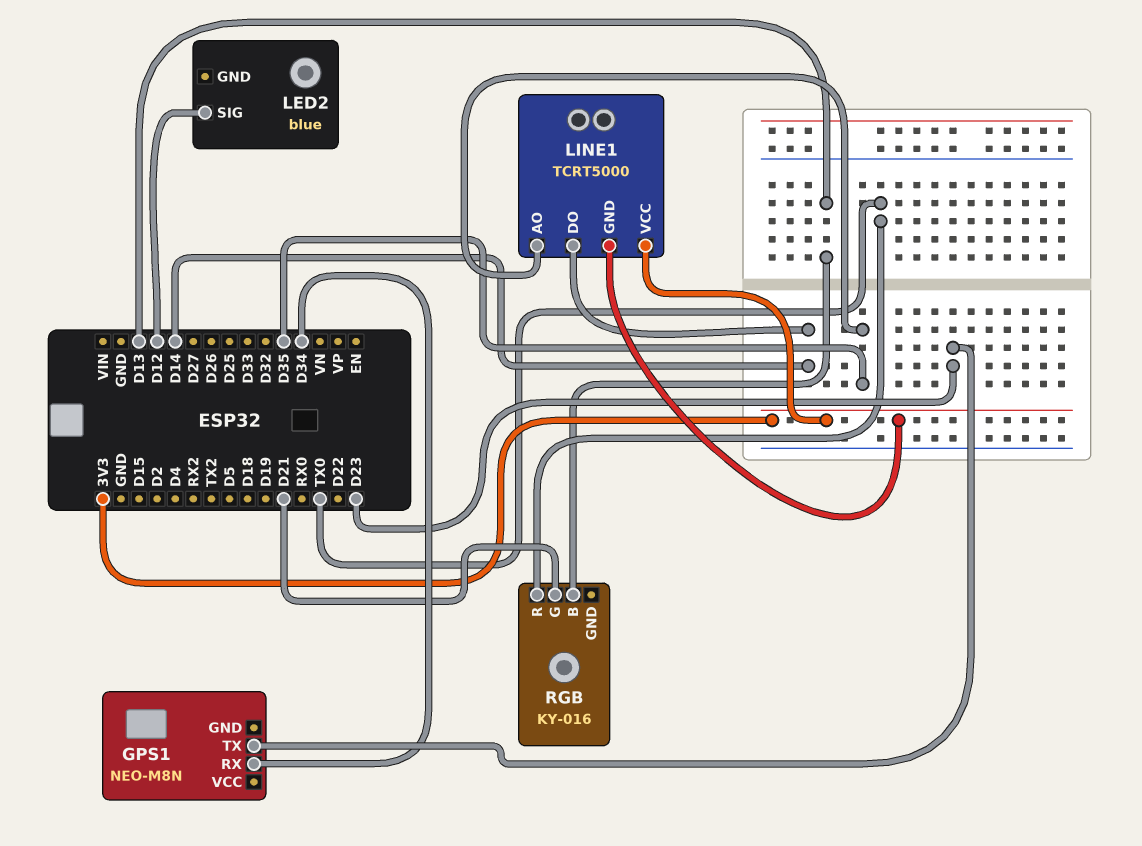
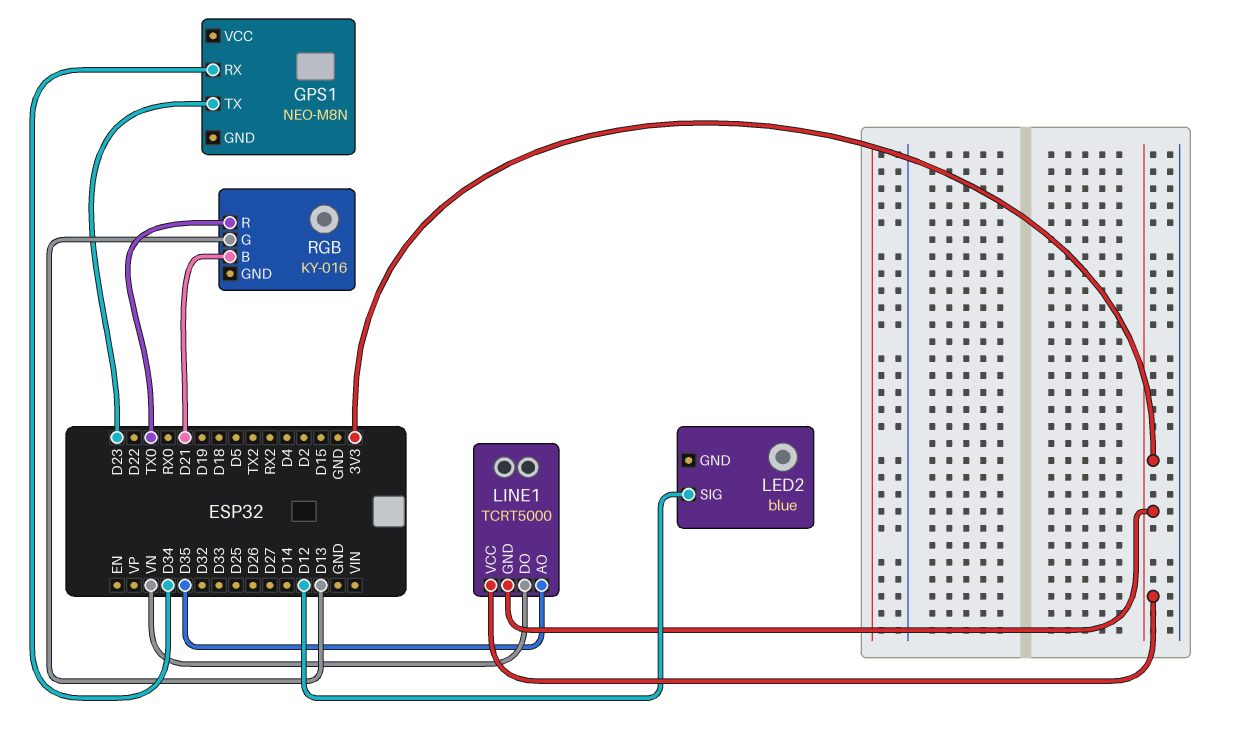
LINE1 pin DO: D14 -> VN
RGB pin B: D13 -> D21
RGB pin G: D21 -> D13

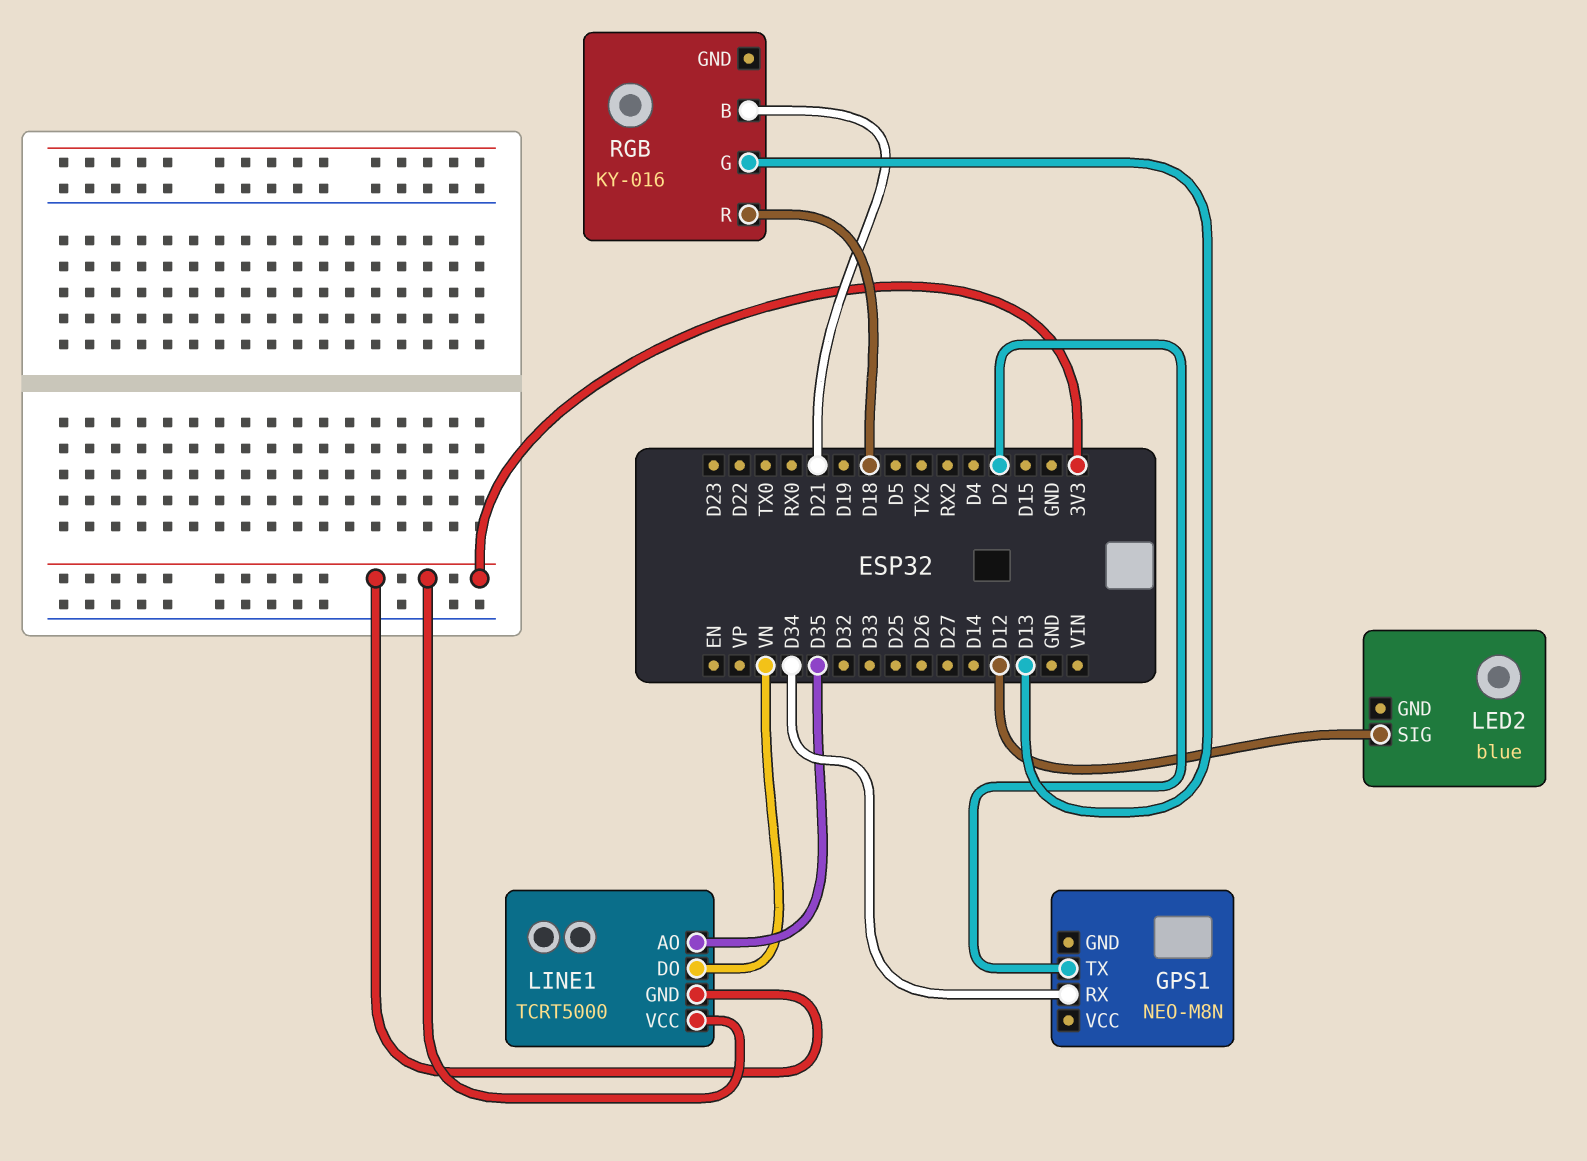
GPS1 pin TX: D23 -> D2
RGB pin R: TX0 -> D18

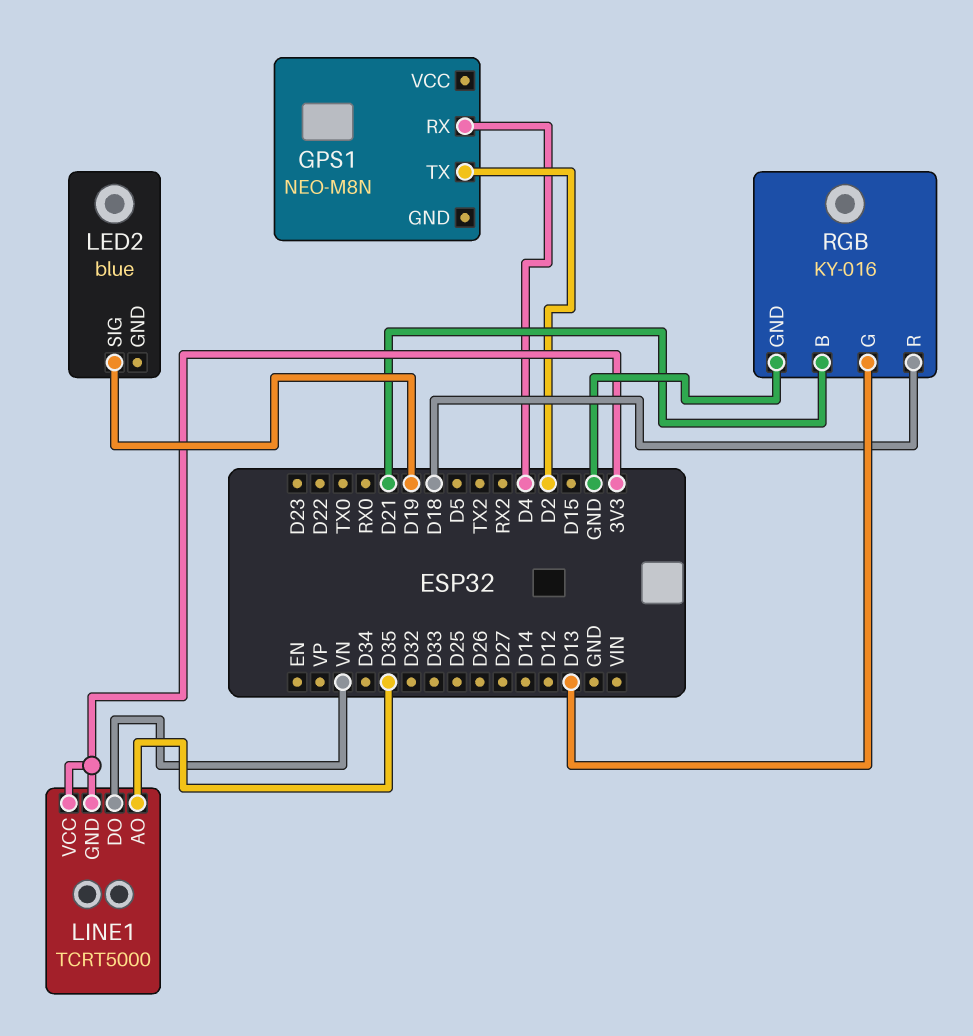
GPS1 pin RX: D34 -> D4
LED2 pin SIG: D12 -> D19
RGB pin GND: none -> GND

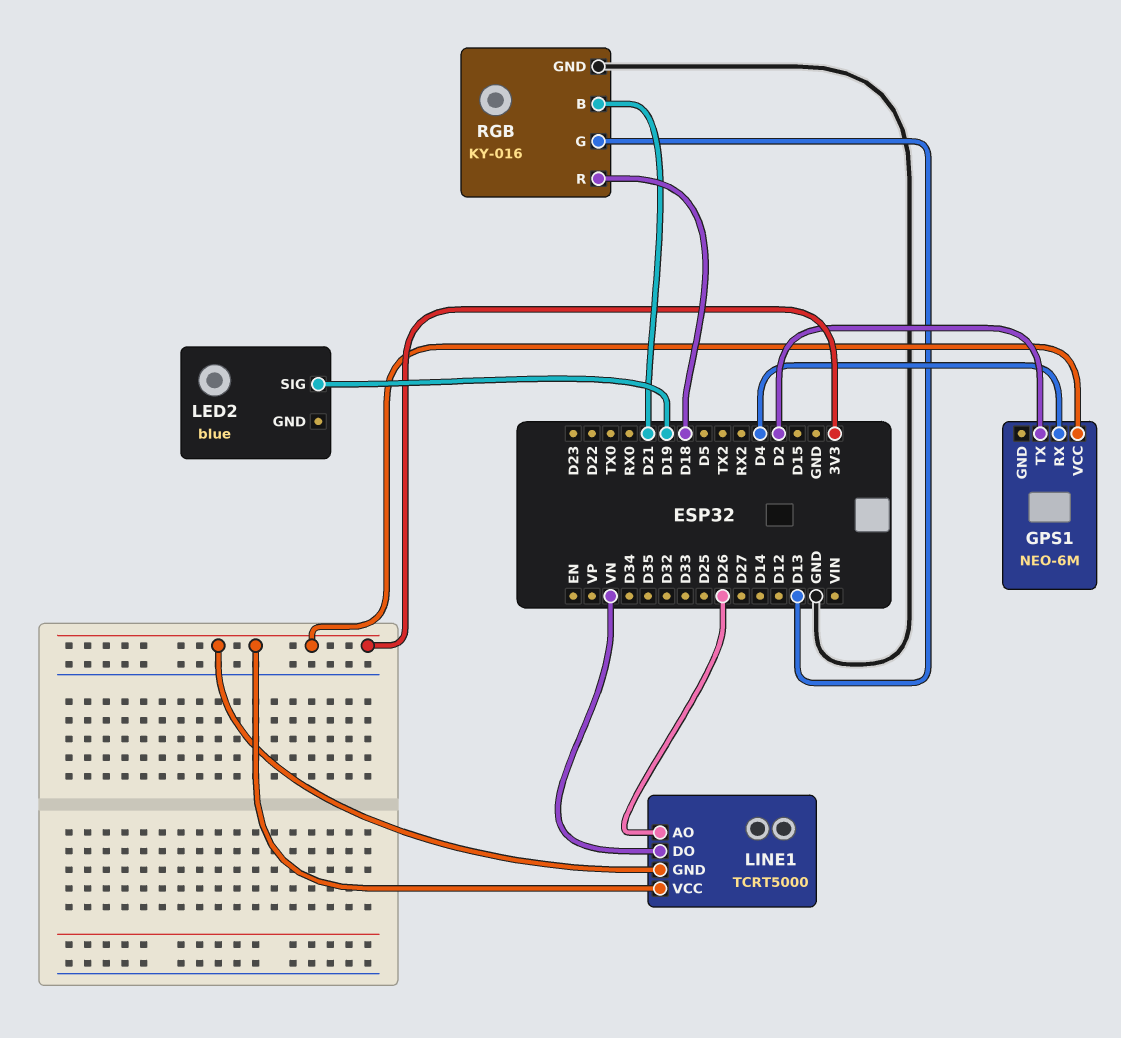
GPS1: NEO-M8N -> NEO-6M
GPS1 pin VCC: none -> 3V3
LINE1 pin AO: D35 -> D26

